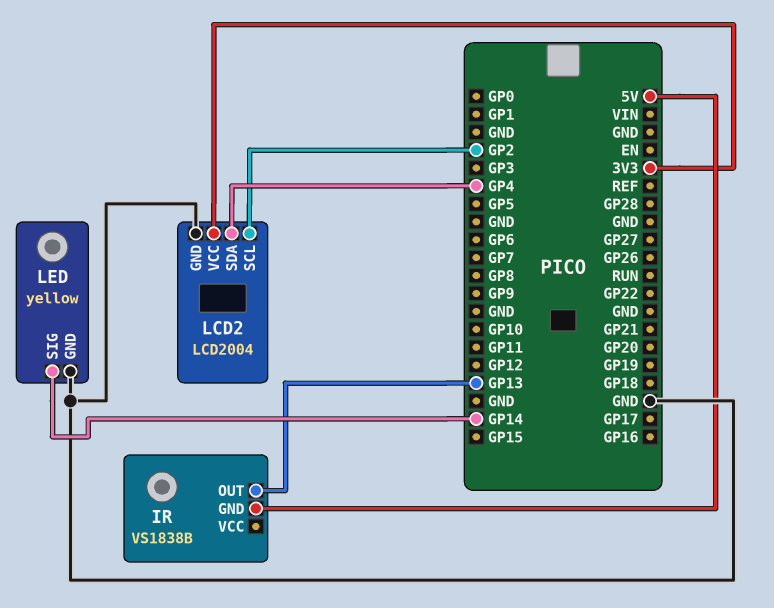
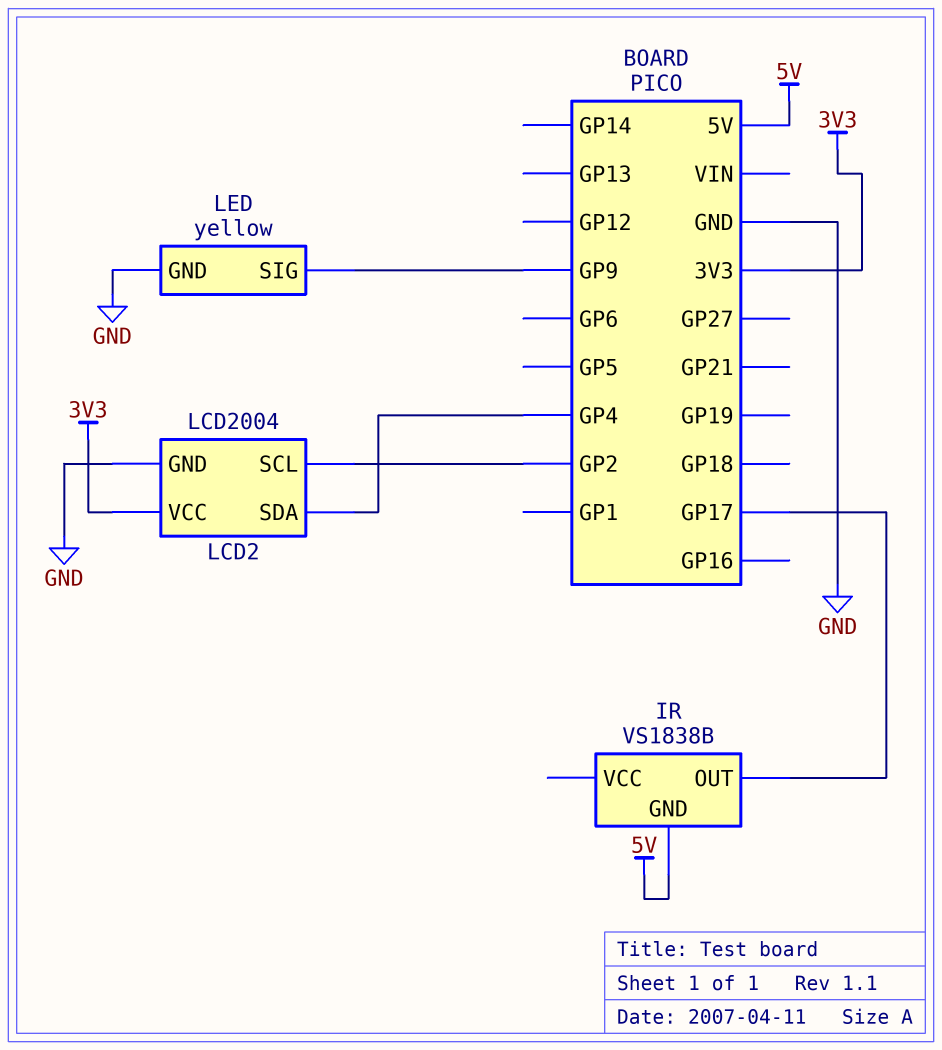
IR pin OUT: GP13 -> GP17
LED pin SIG: GP14 -> GP9

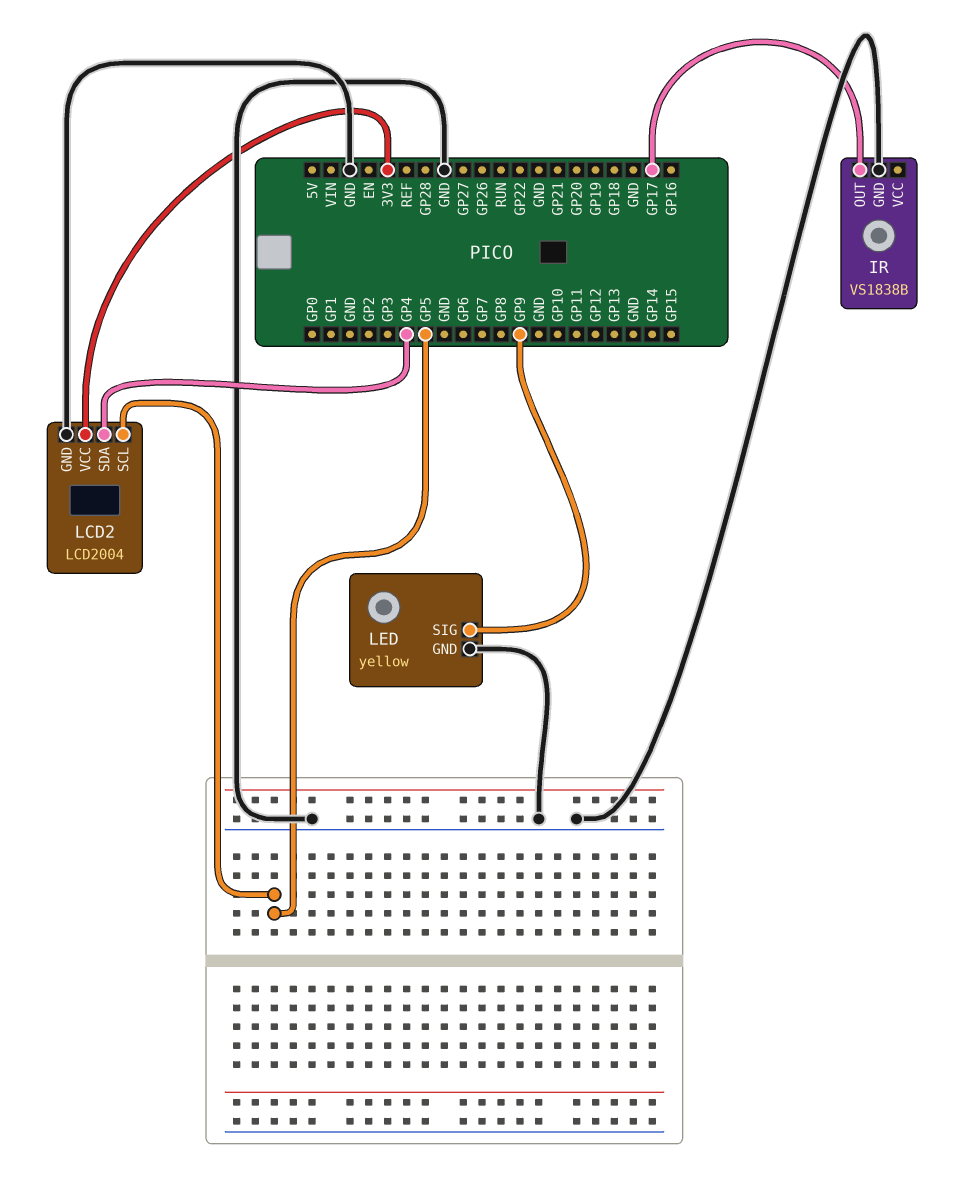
IR pin GND: 5V -> GND
LCD2 pin SCL: GP2 -> GP5

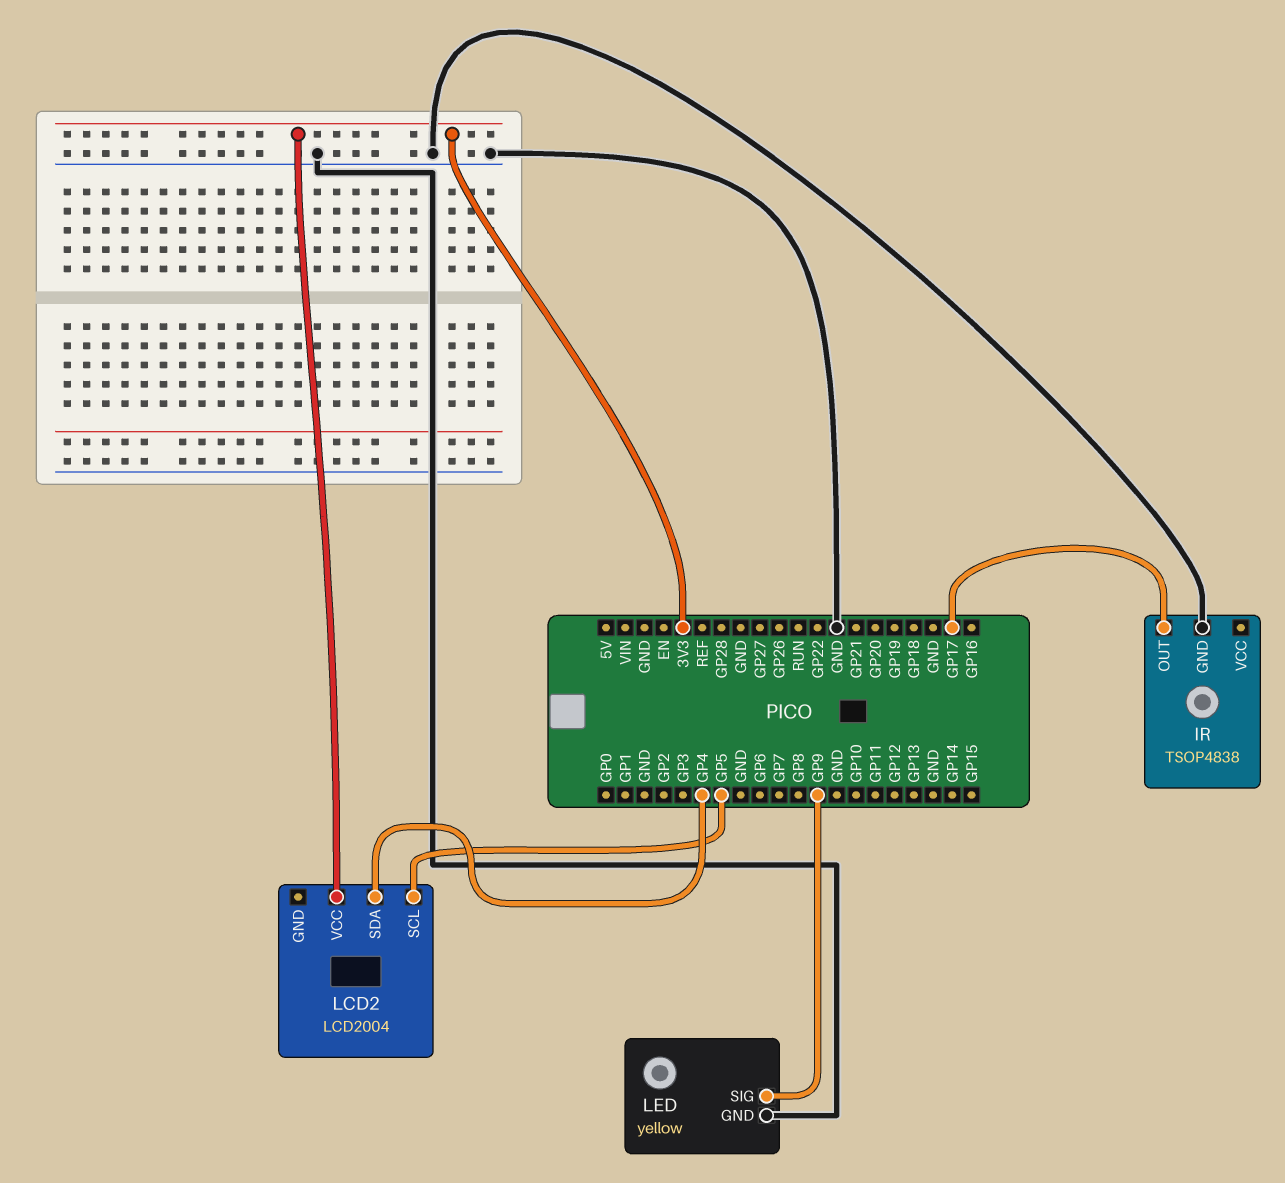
IR: VS1838B -> TSOP4838
LCD2 pin GND: GND -> none

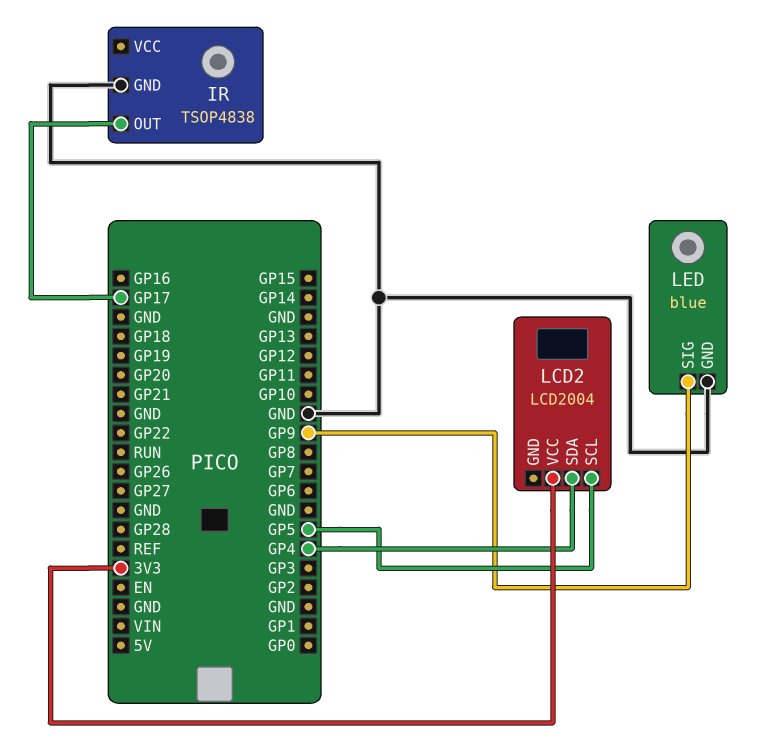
LED: yellow -> blue

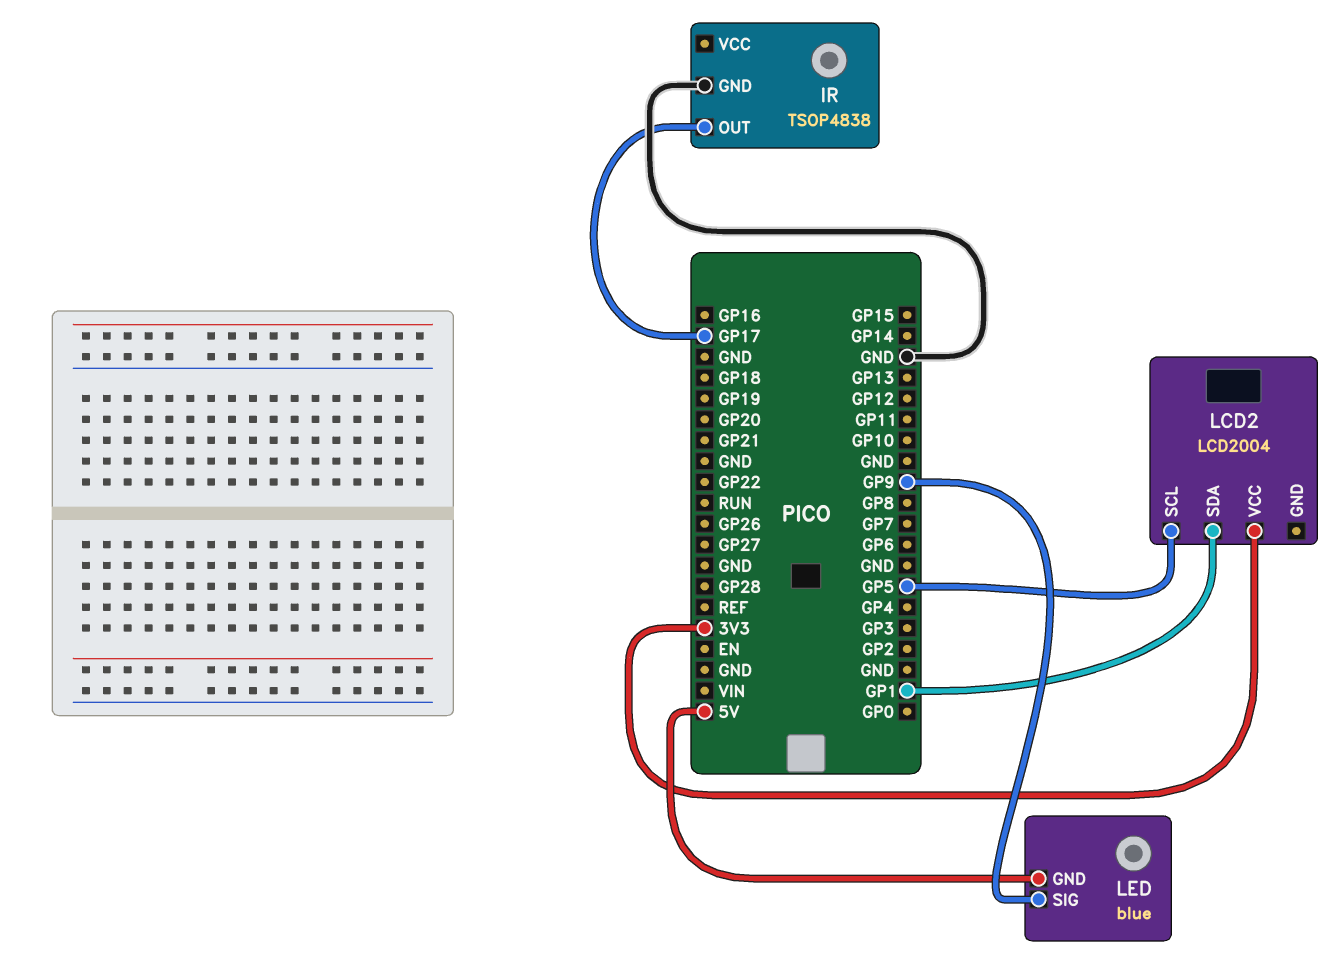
LCD2 pin SDA: GP4 -> GP1
LED pin GND: GND -> 5V

